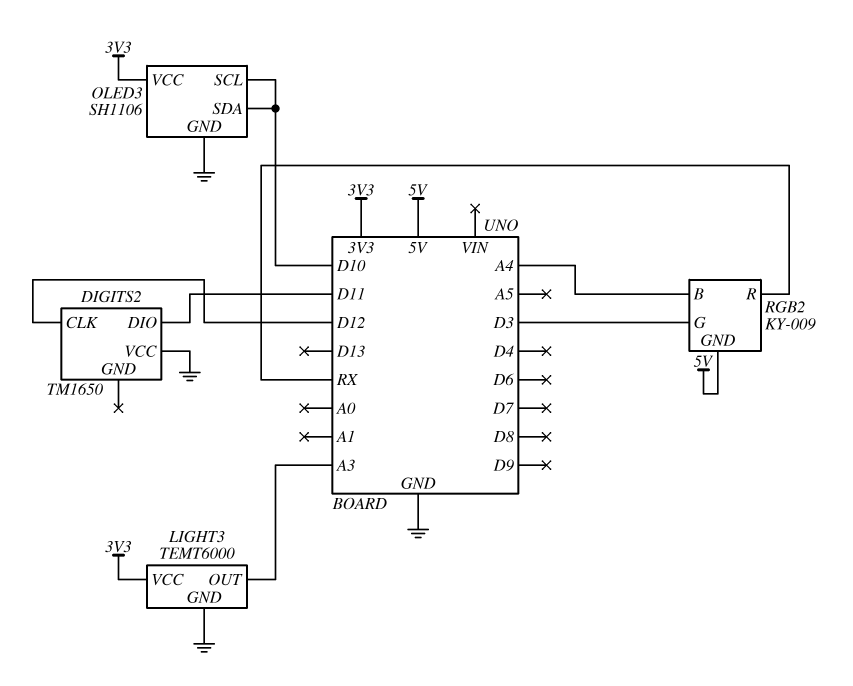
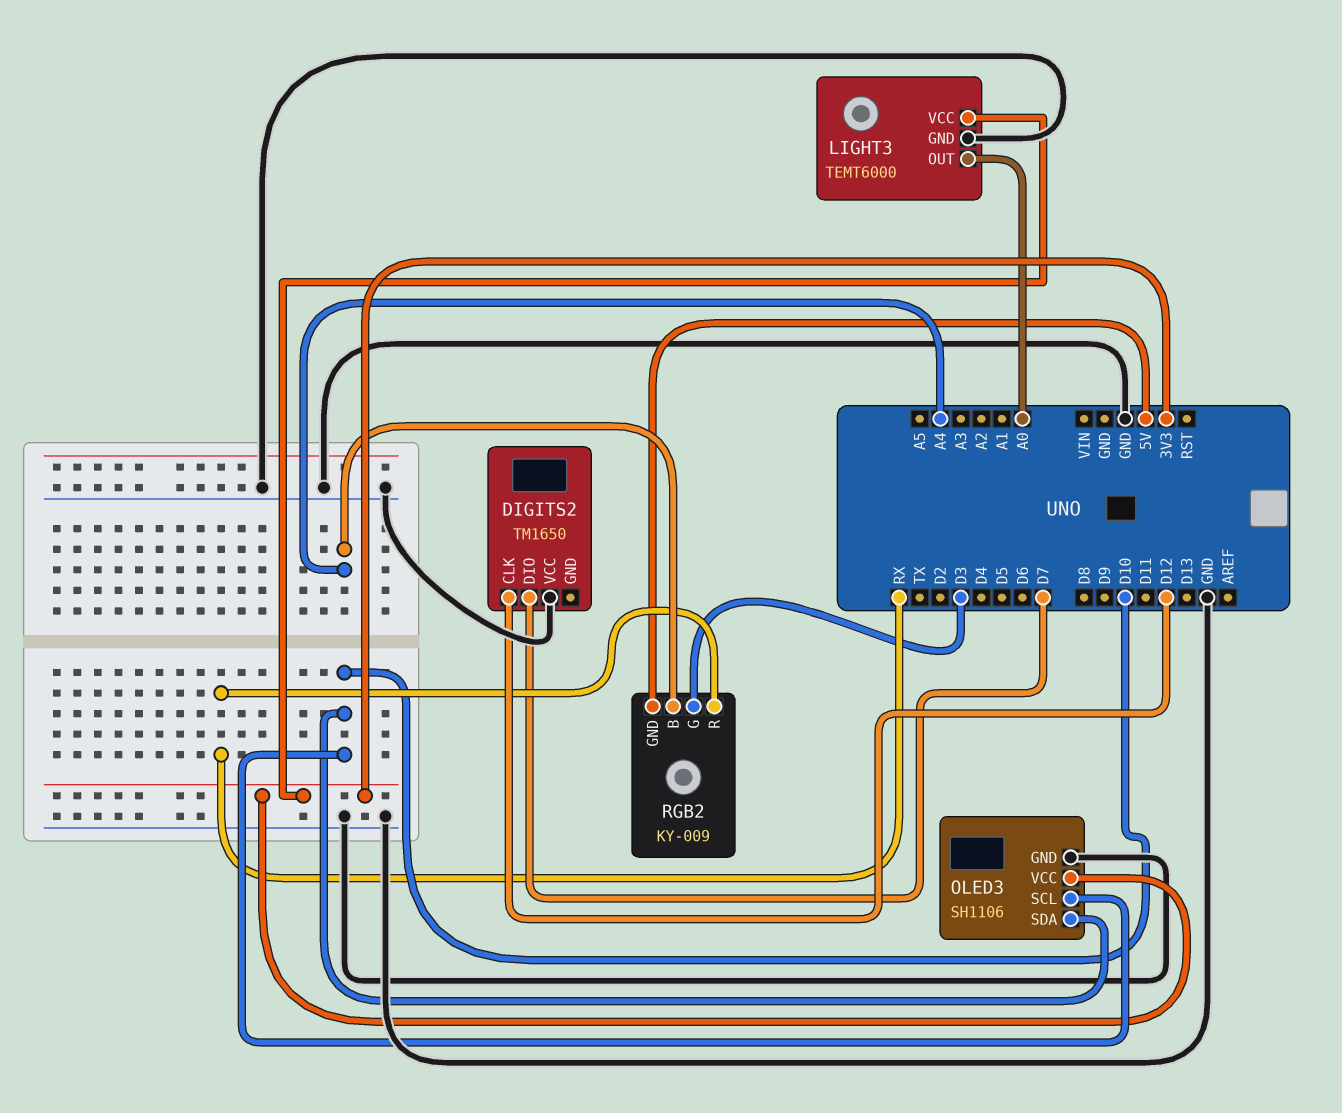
DIGITS2 pin DIO: D11 -> D7
LIGHT3 pin OUT: A3 -> A0

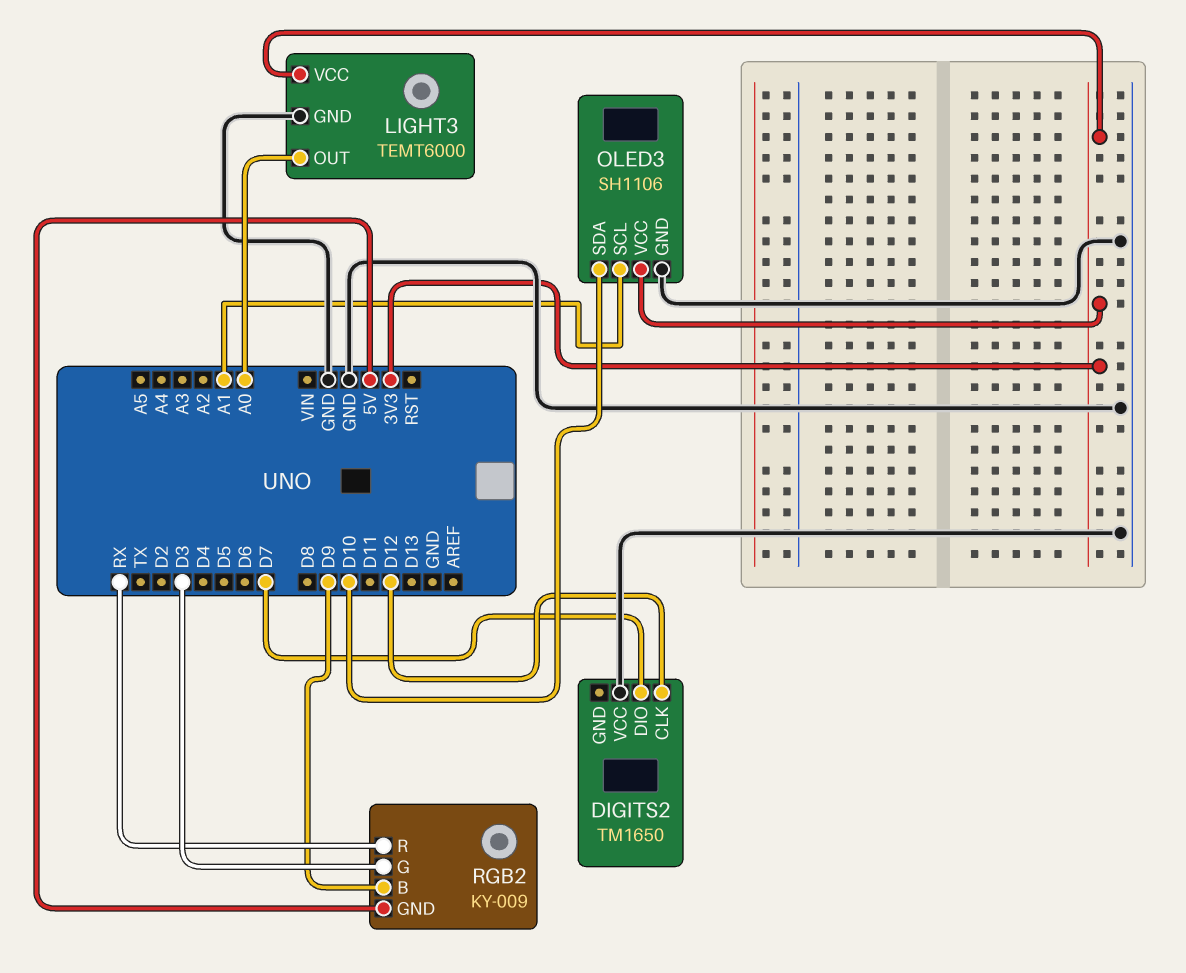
OLED3 pin SCL: D10 -> A1
RGB2 pin B: A4 -> D9

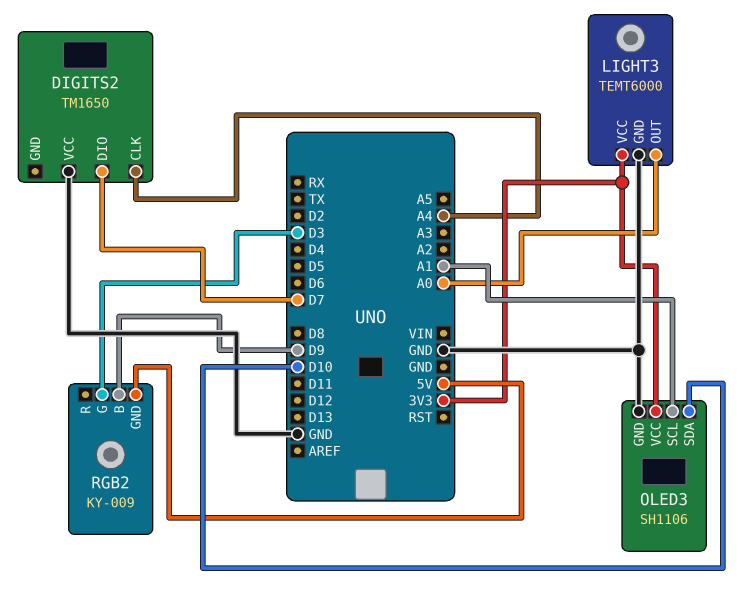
DIGITS2 pin CLK: D12 -> A4
RGB2 pin R: RX -> none

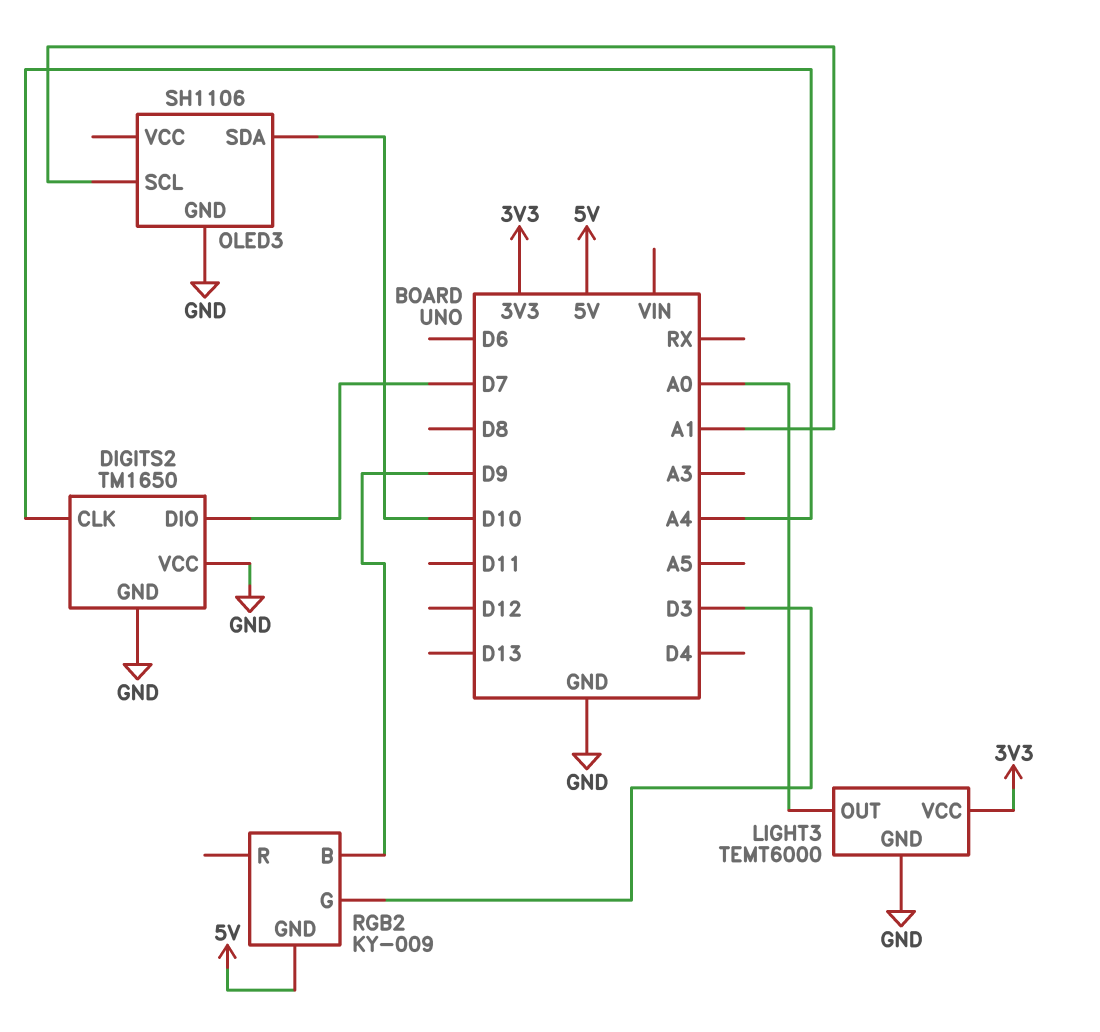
DIGITS2 pin GND: none -> GND
OLED3 pin VCC: 3V3 -> none

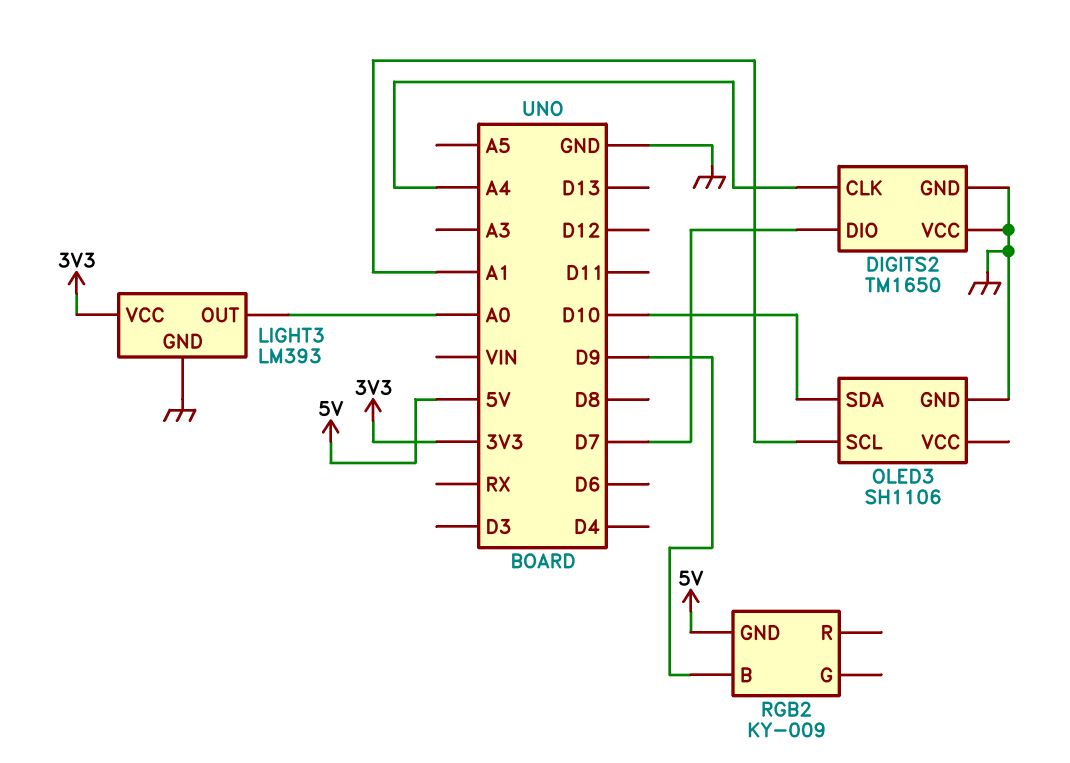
LIGHT3: TEMT6000 -> LM393
RGB2 pin G: D3 -> none

